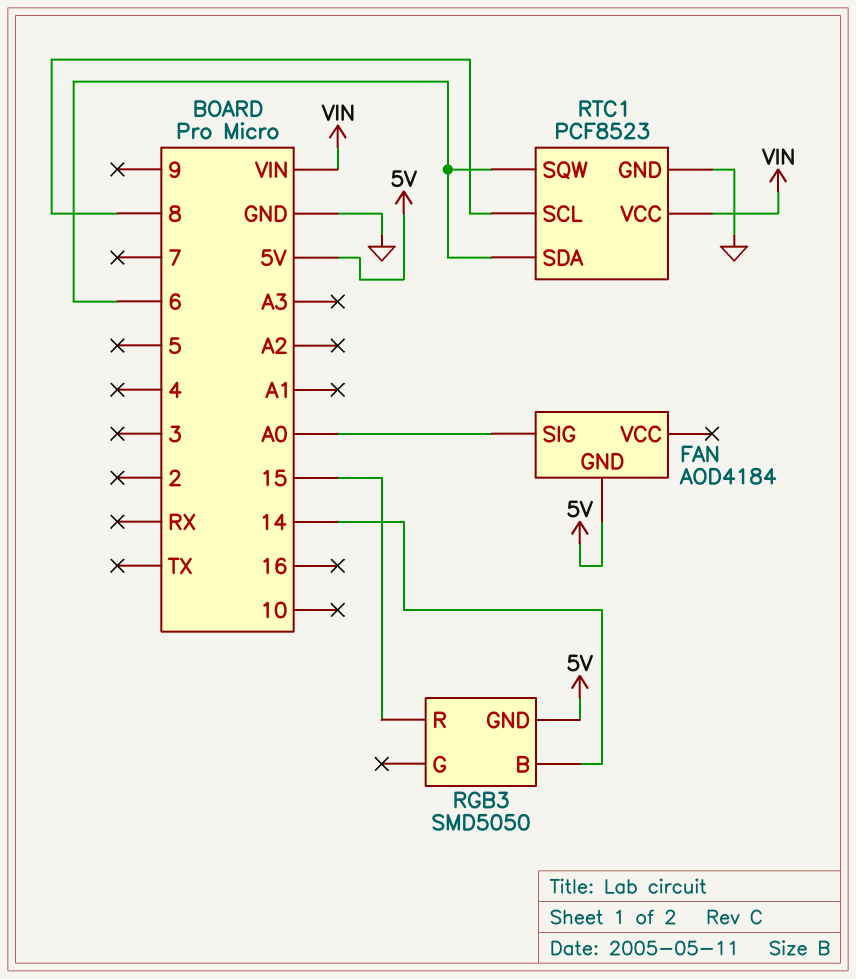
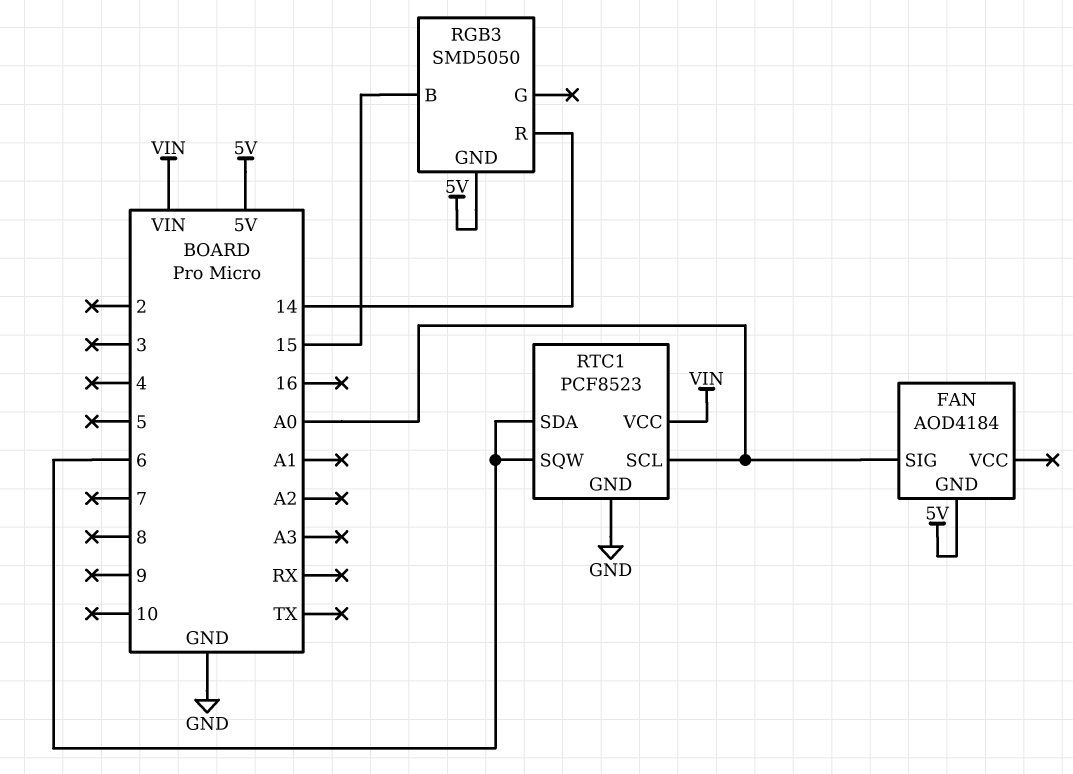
RGB3 pin B: 14 -> 15
RGB3 pin R: 15 -> 14
RTC1 pin SCL: 8 -> A0

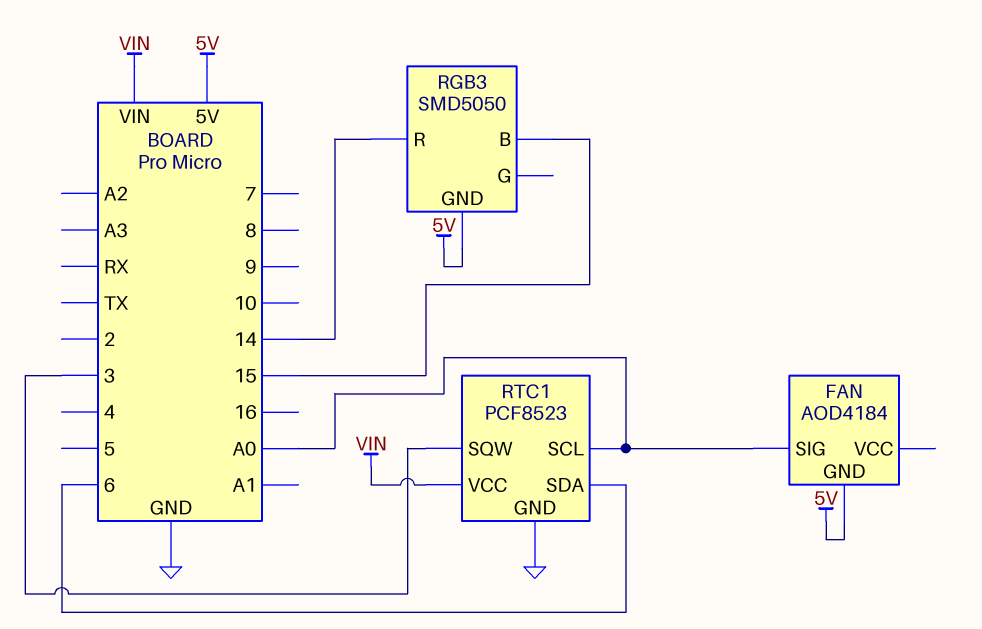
RTC1 pin SQW: 6 -> 3

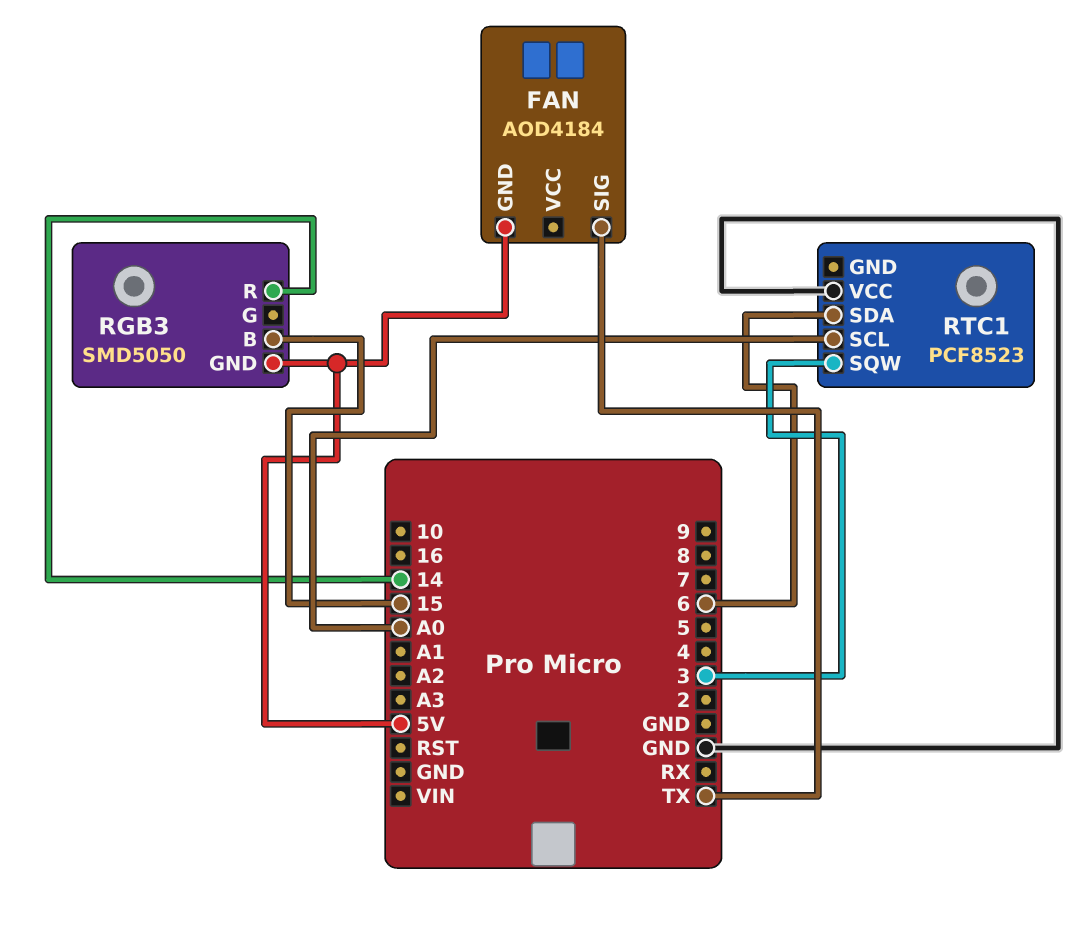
FAN pin SIG: A0 -> TX
RTC1 pin GND: GND -> none
RTC1 pin VCC: VIN -> GND

